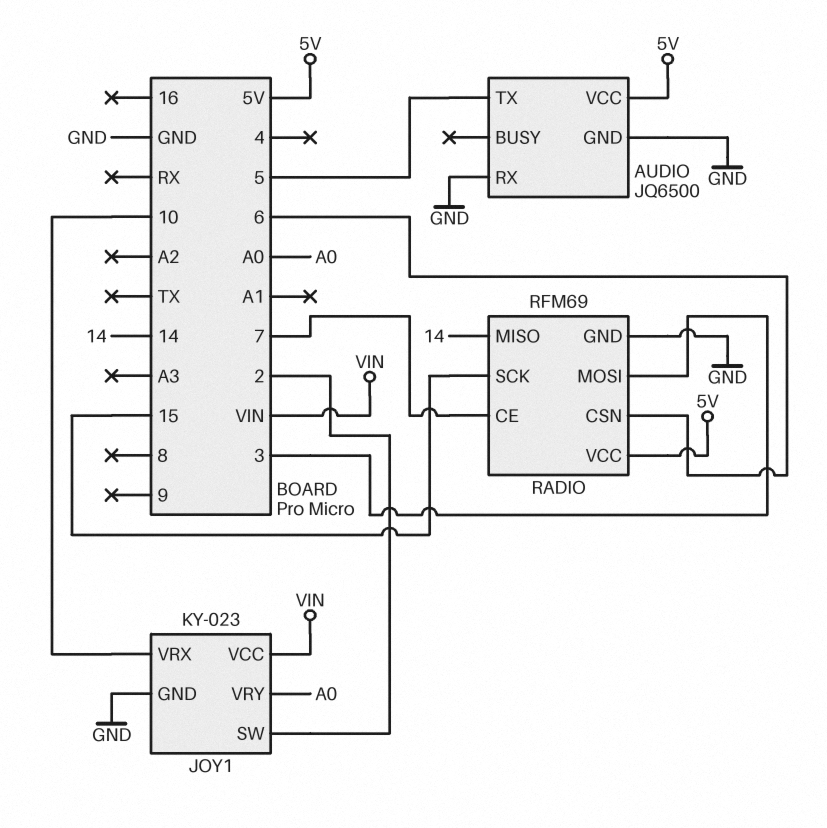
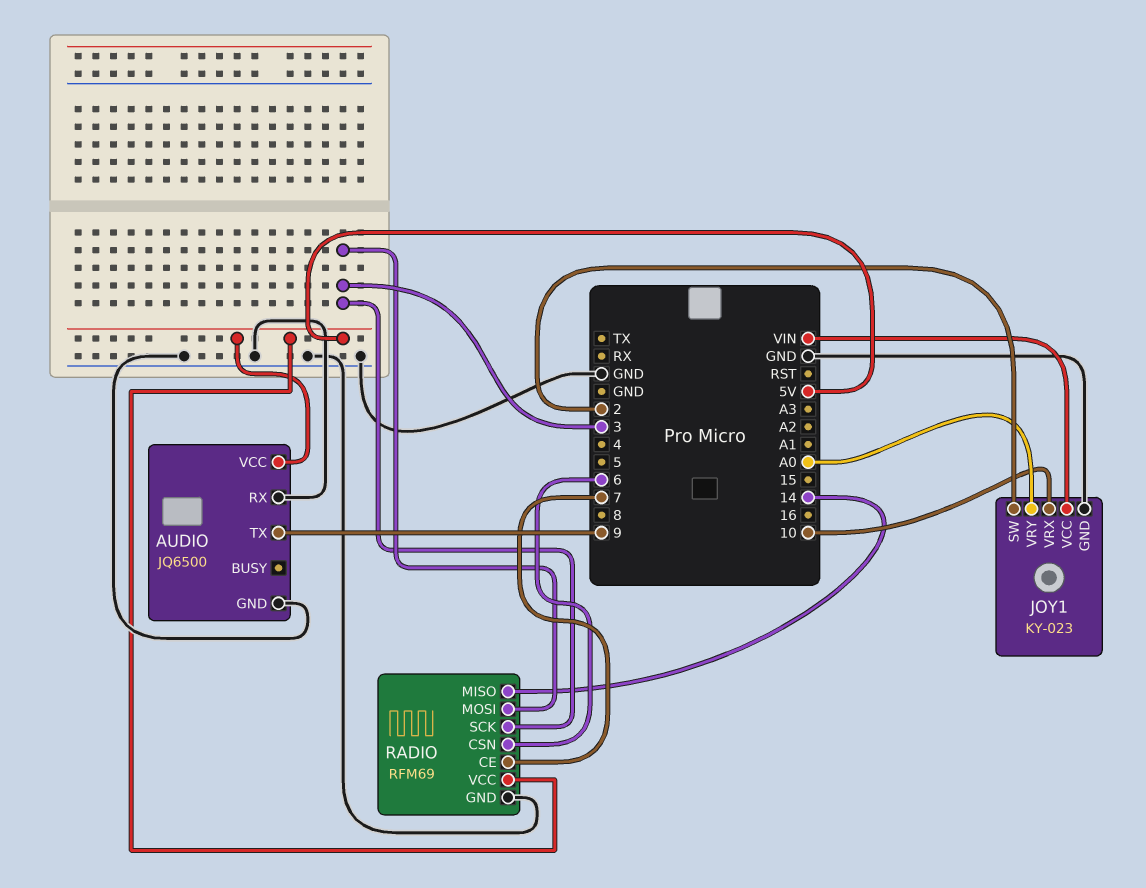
AUDIO pin TX: 5 -> 9
RADIO pin SCK: 15 -> 3

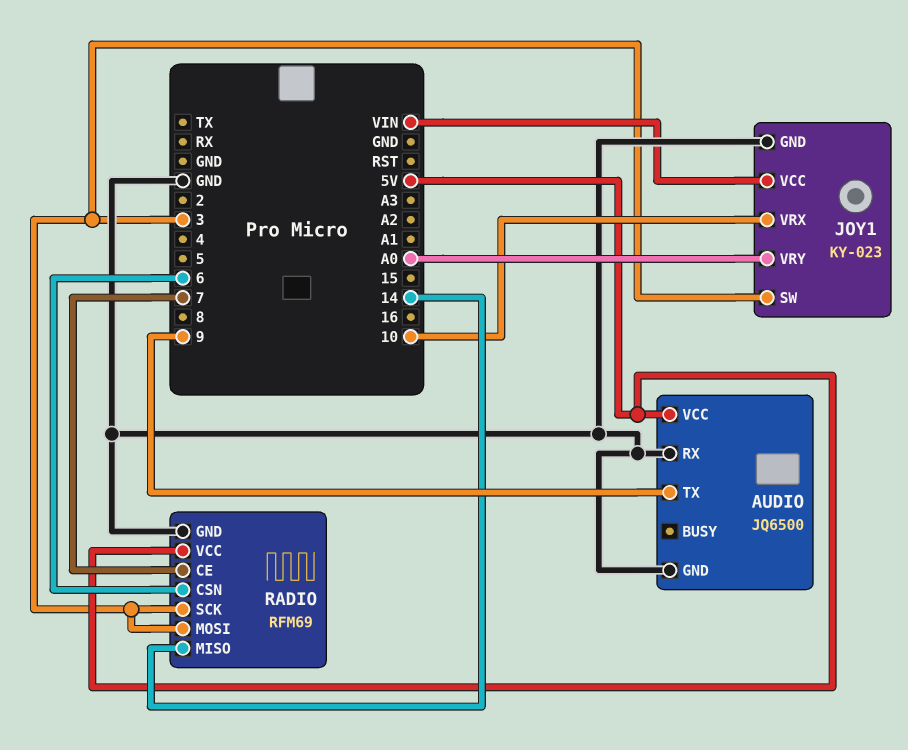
JOY1 pin SW: 2 -> 3

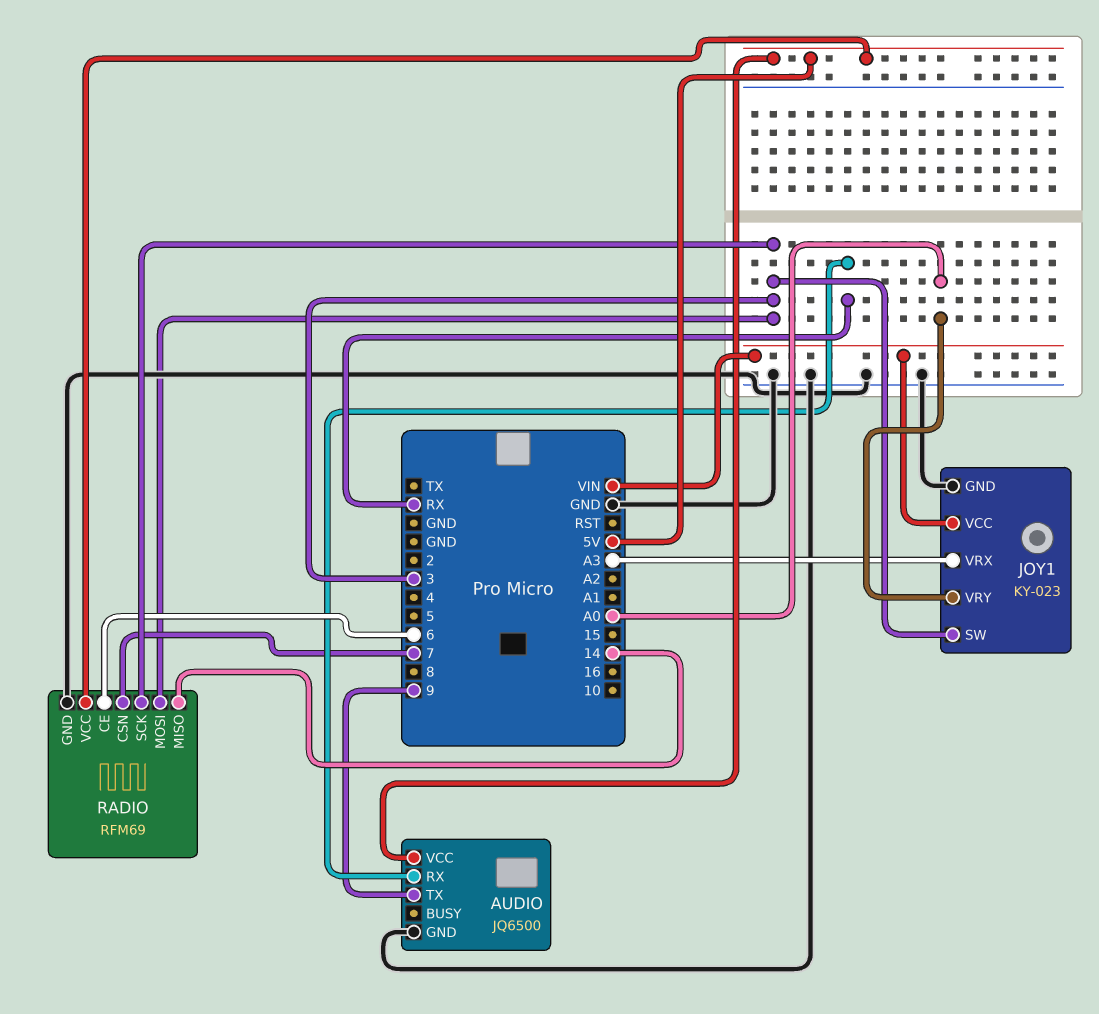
AUDIO pin RX: GND -> RX
JOY1 pin VRX: 10 -> A3
RADIO pin CE: 7 -> 6
RADIO pin CSN: 6 -> 7

